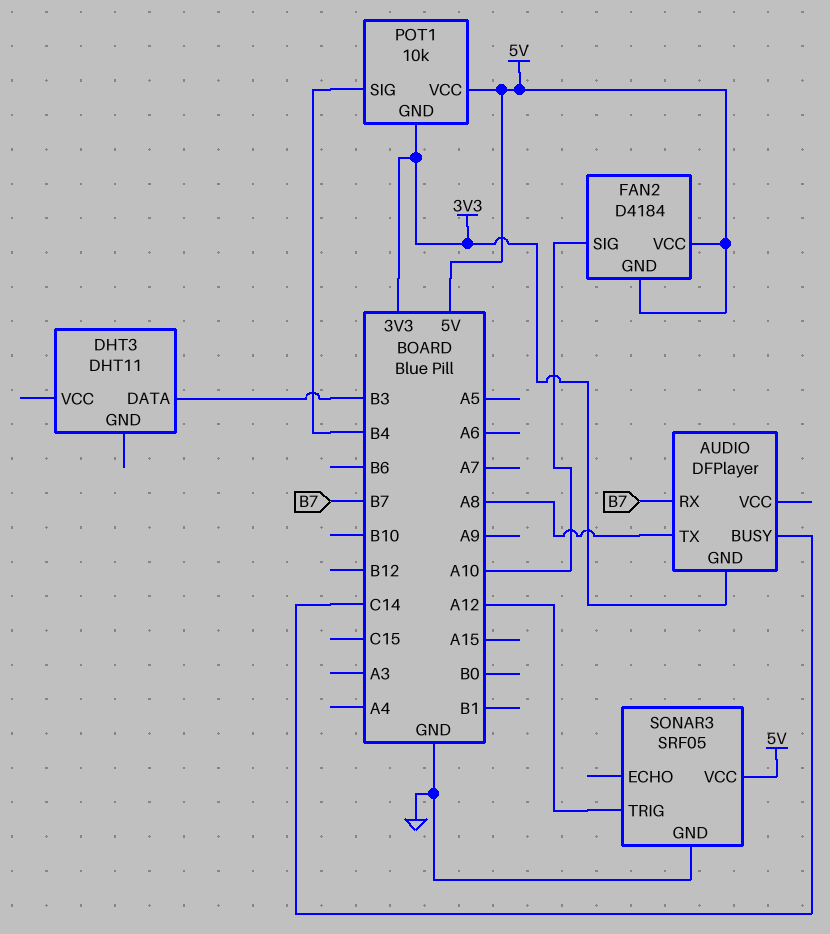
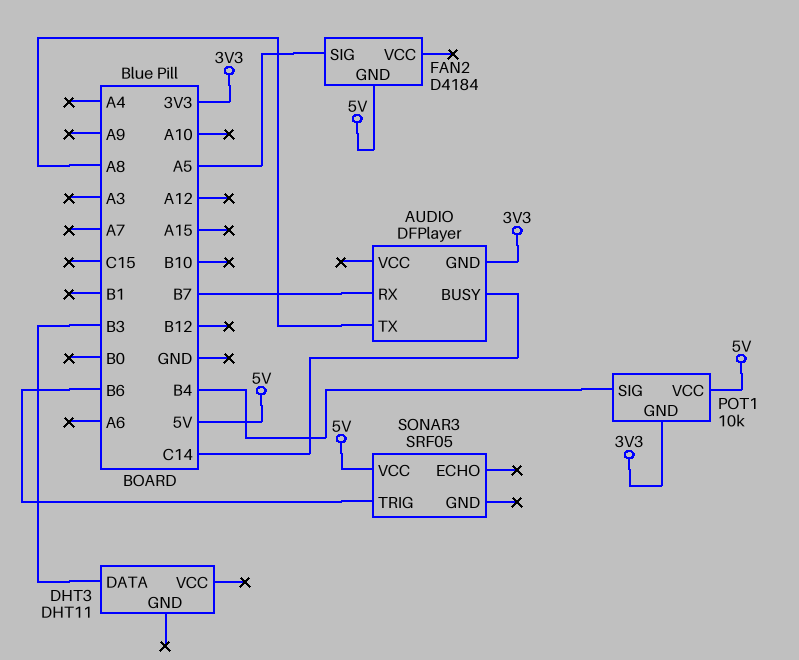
FAN2 pin SIG: A10 -> A5
FAN2 pin VCC: 5V -> none
SONAR3 pin GND: GND -> none
SONAR3 pin TRIG: A12 -> B6

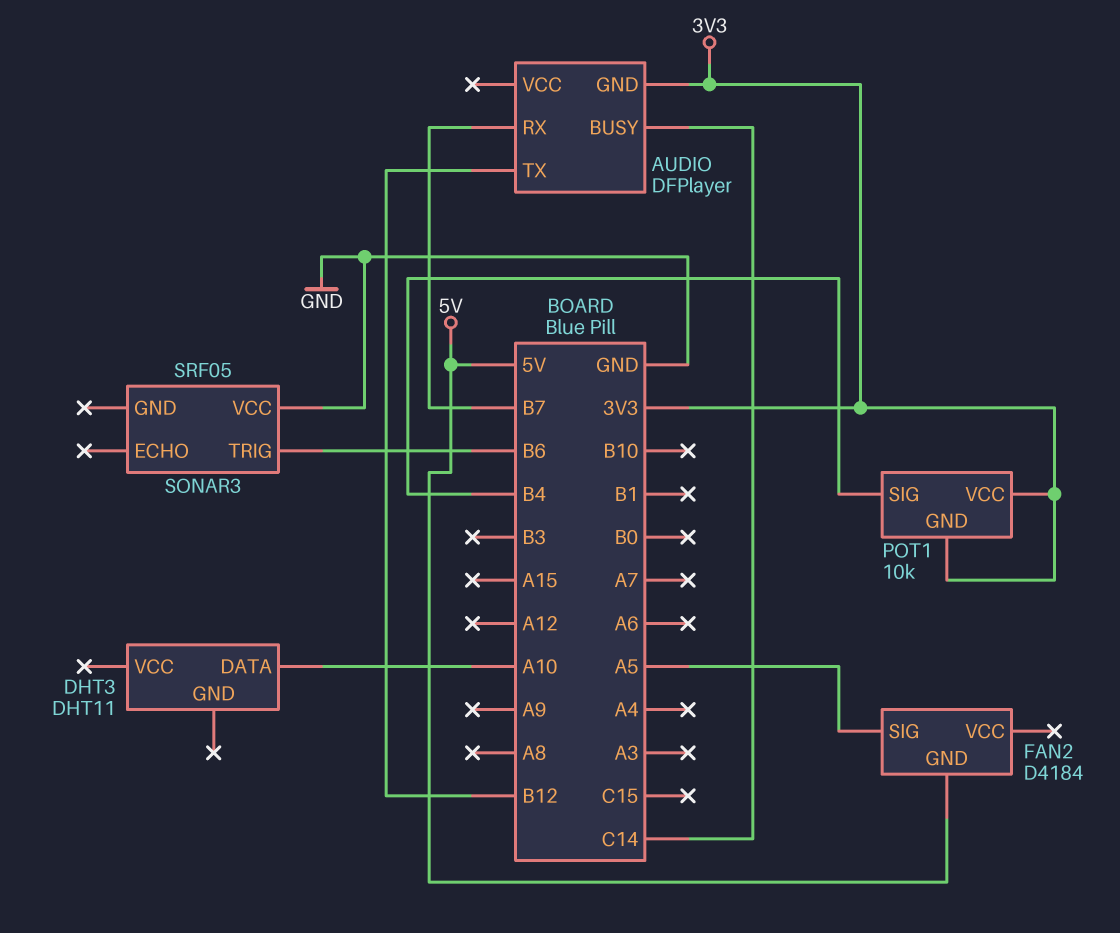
AUDIO pin TX: A8 -> B12
DHT3 pin DATA: B3 -> A10
POT1 pin VCC: 5V -> 3V3
SONAR3 pin VCC: 5V -> GND

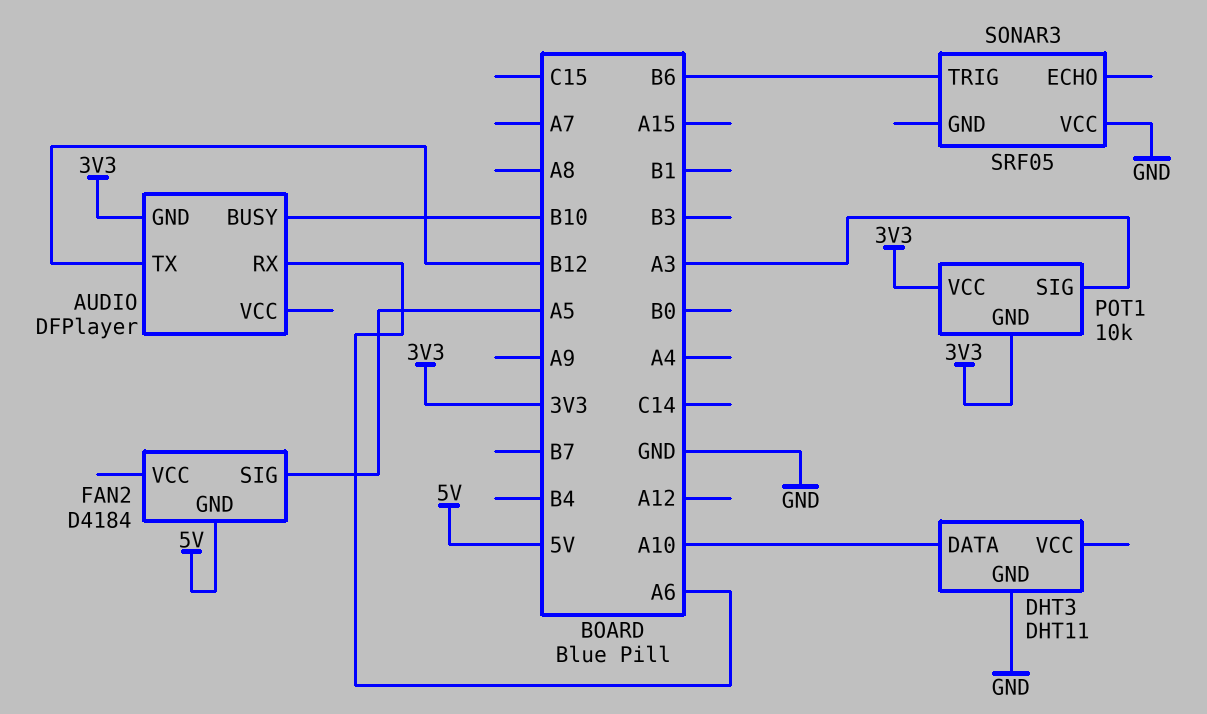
AUDIO pin BUSY: C14 -> B10
AUDIO pin RX: B7 -> A6
DHT3 pin GND: none -> GND
POT1 pin SIG: B4 -> A3

